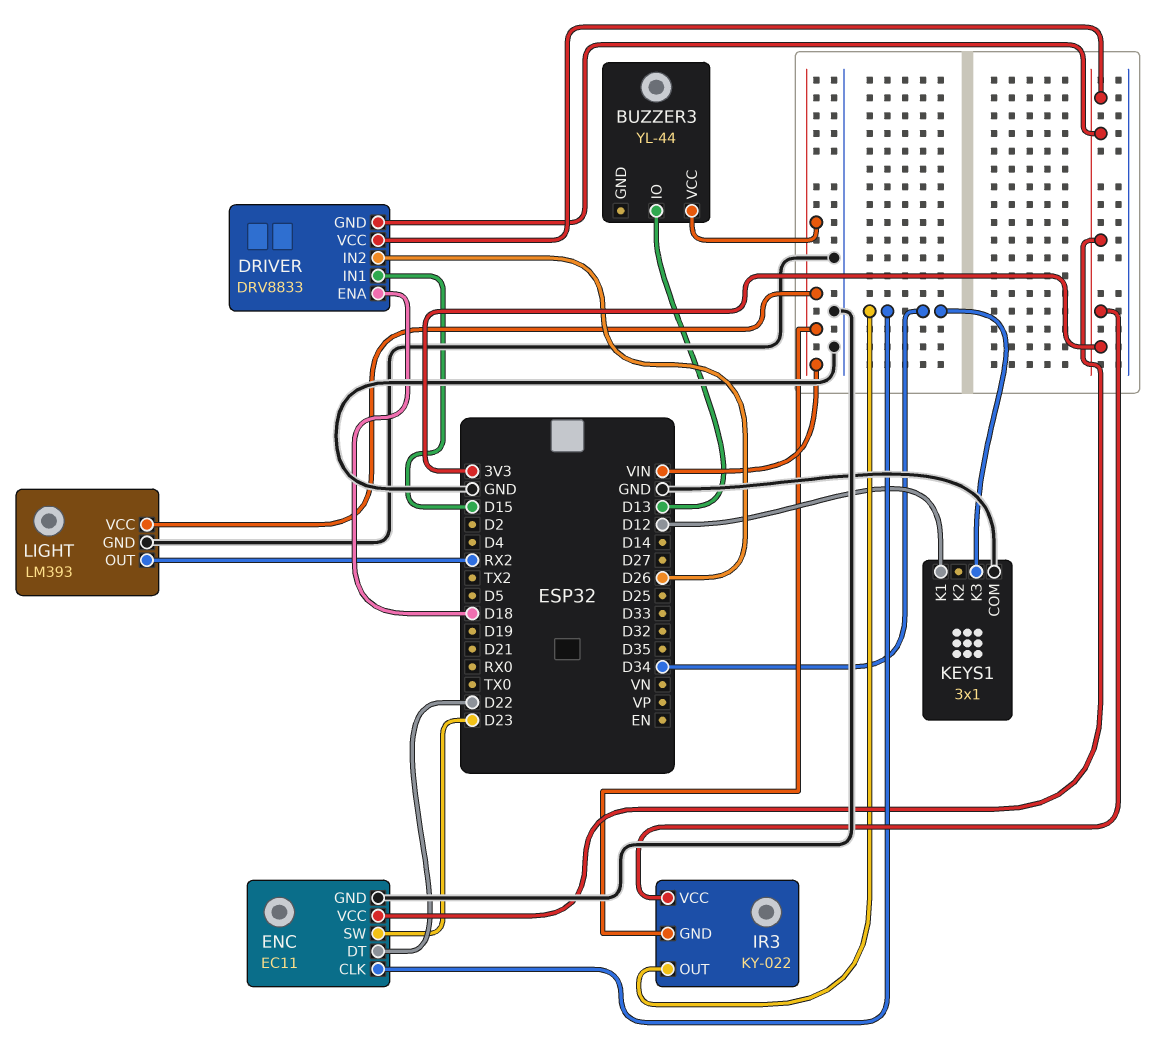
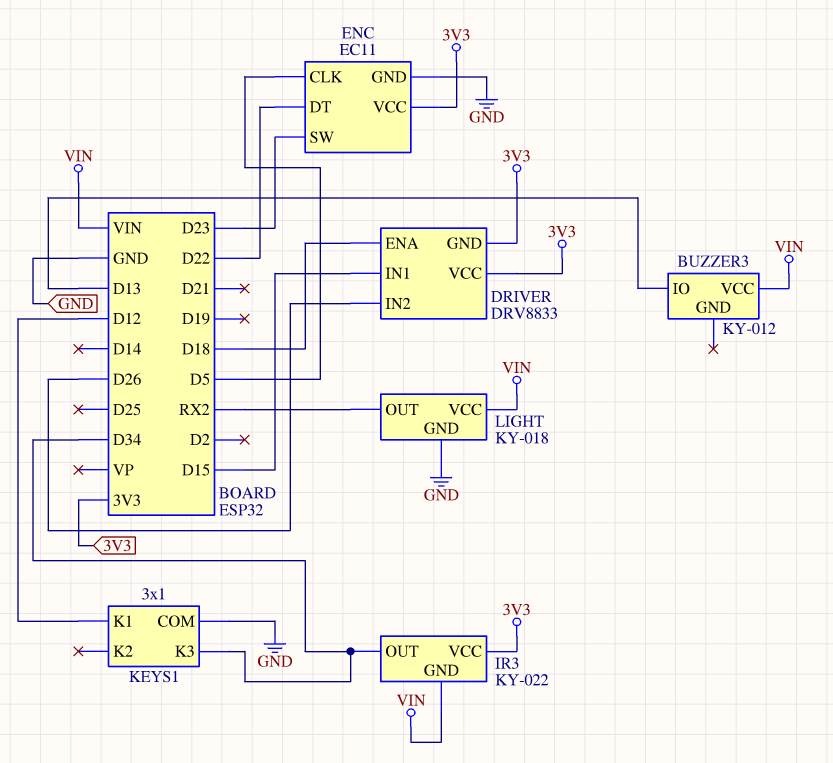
BUZZER3: YL-44 -> KY-012
ENC pin CLK: D34 -> D5
LIGHT: LM393 -> KY-018

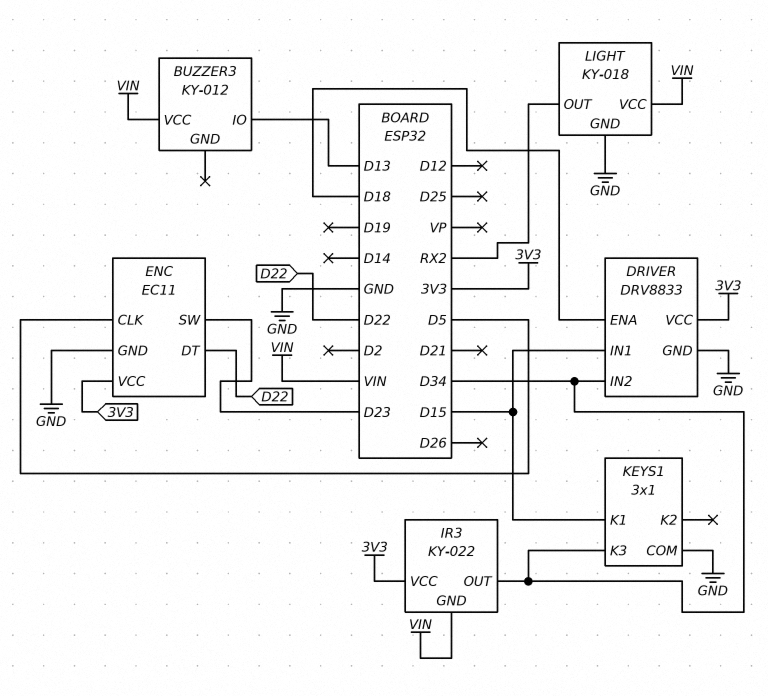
DRIVER pin GND: 3V3 -> GND
DRIVER pin IN2: D26 -> D34
KEYS1 pin K1: D12 -> D15

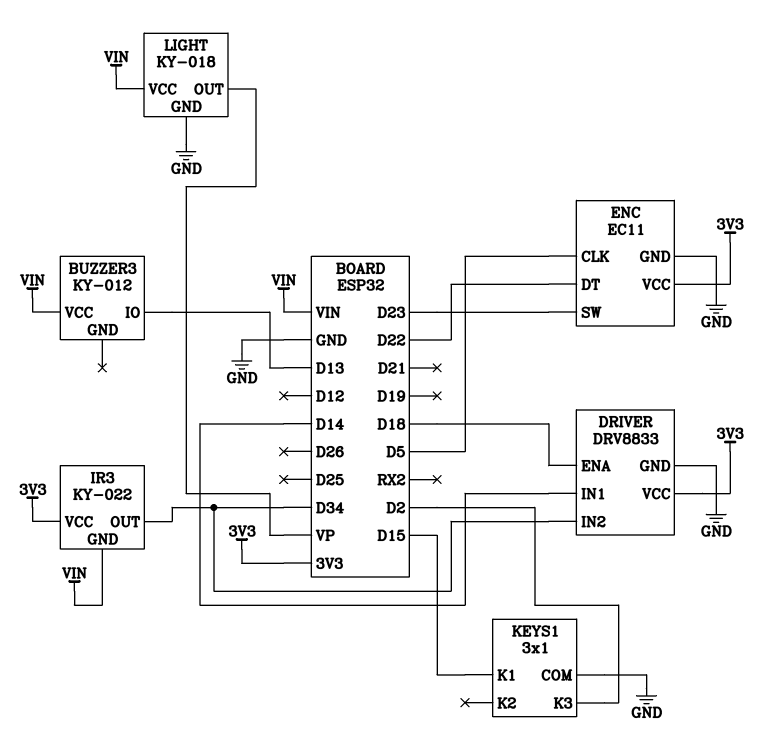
DRIVER pin IN1: D15 -> D14
KEYS1 pin K3: D34 -> D2
LIGHT pin OUT: RX2 -> VP

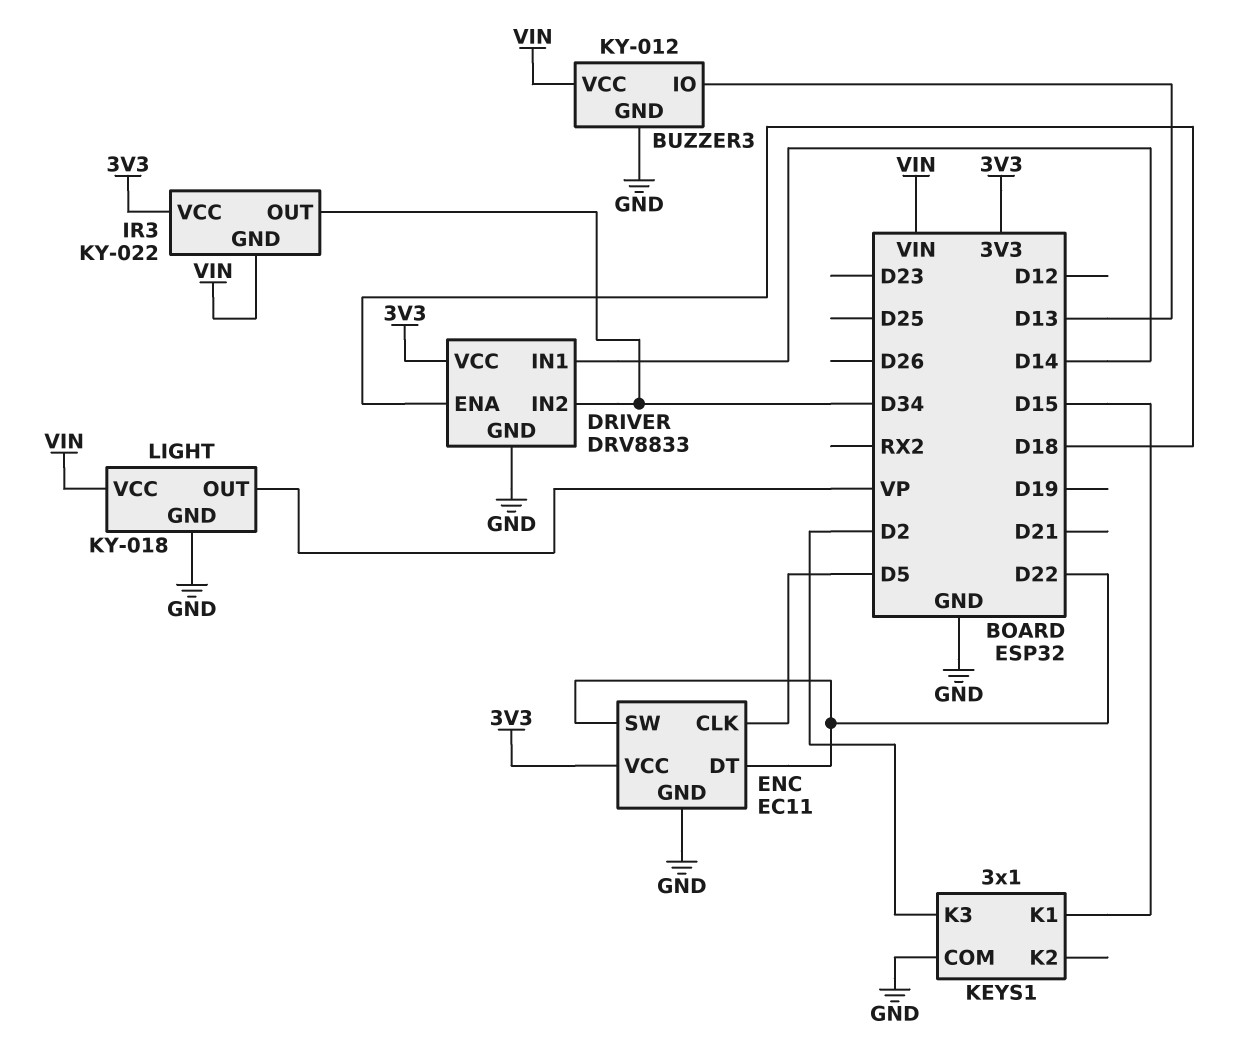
BUZZER3 pin GND: none -> GND
ENC pin SW: D23 -> D22

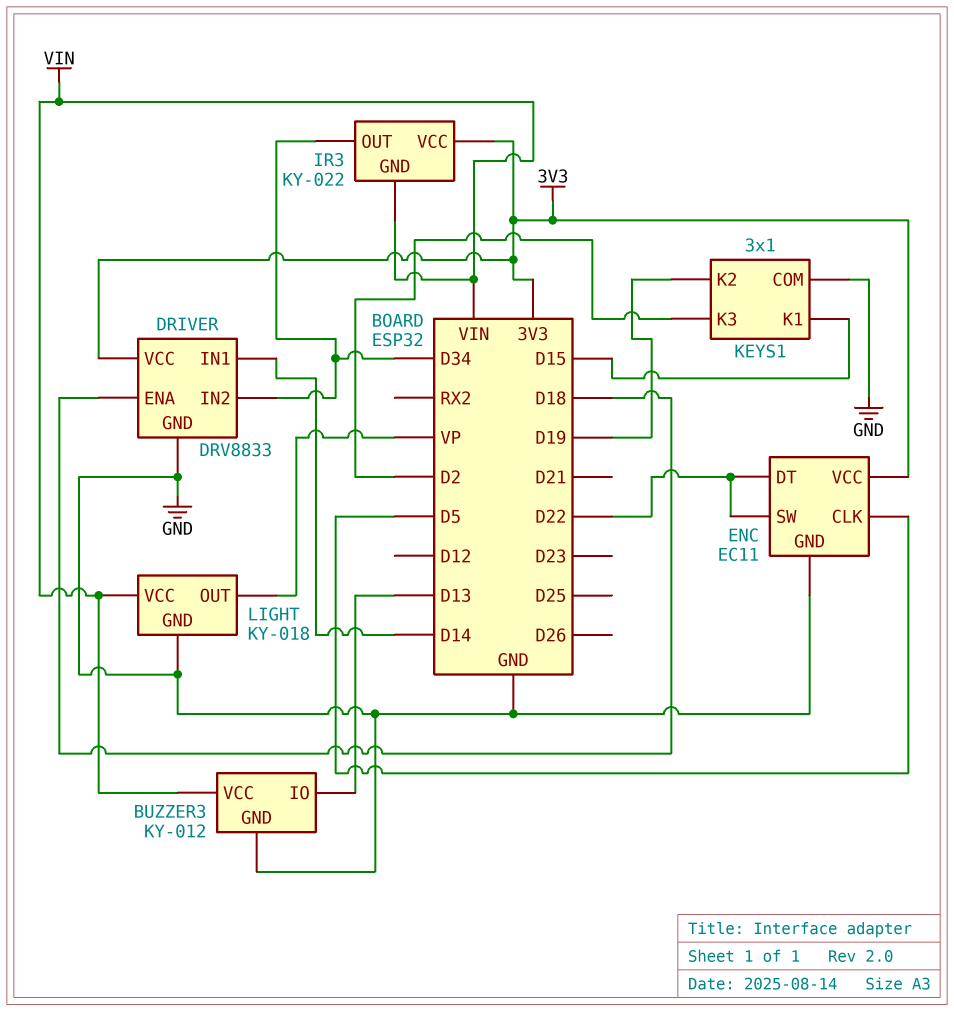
KEYS1 pin K2: none -> D19

